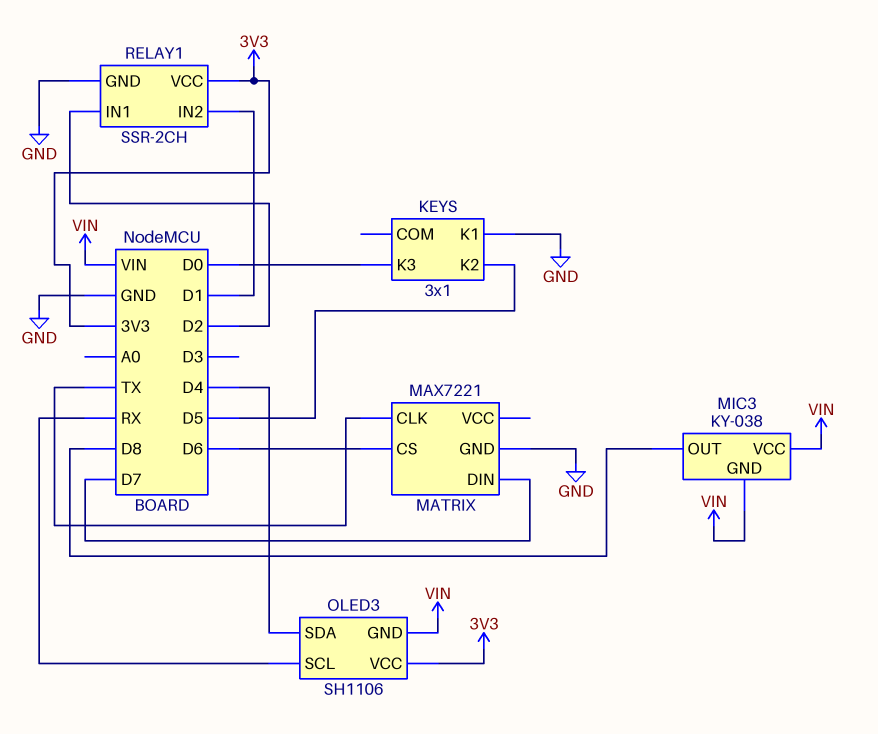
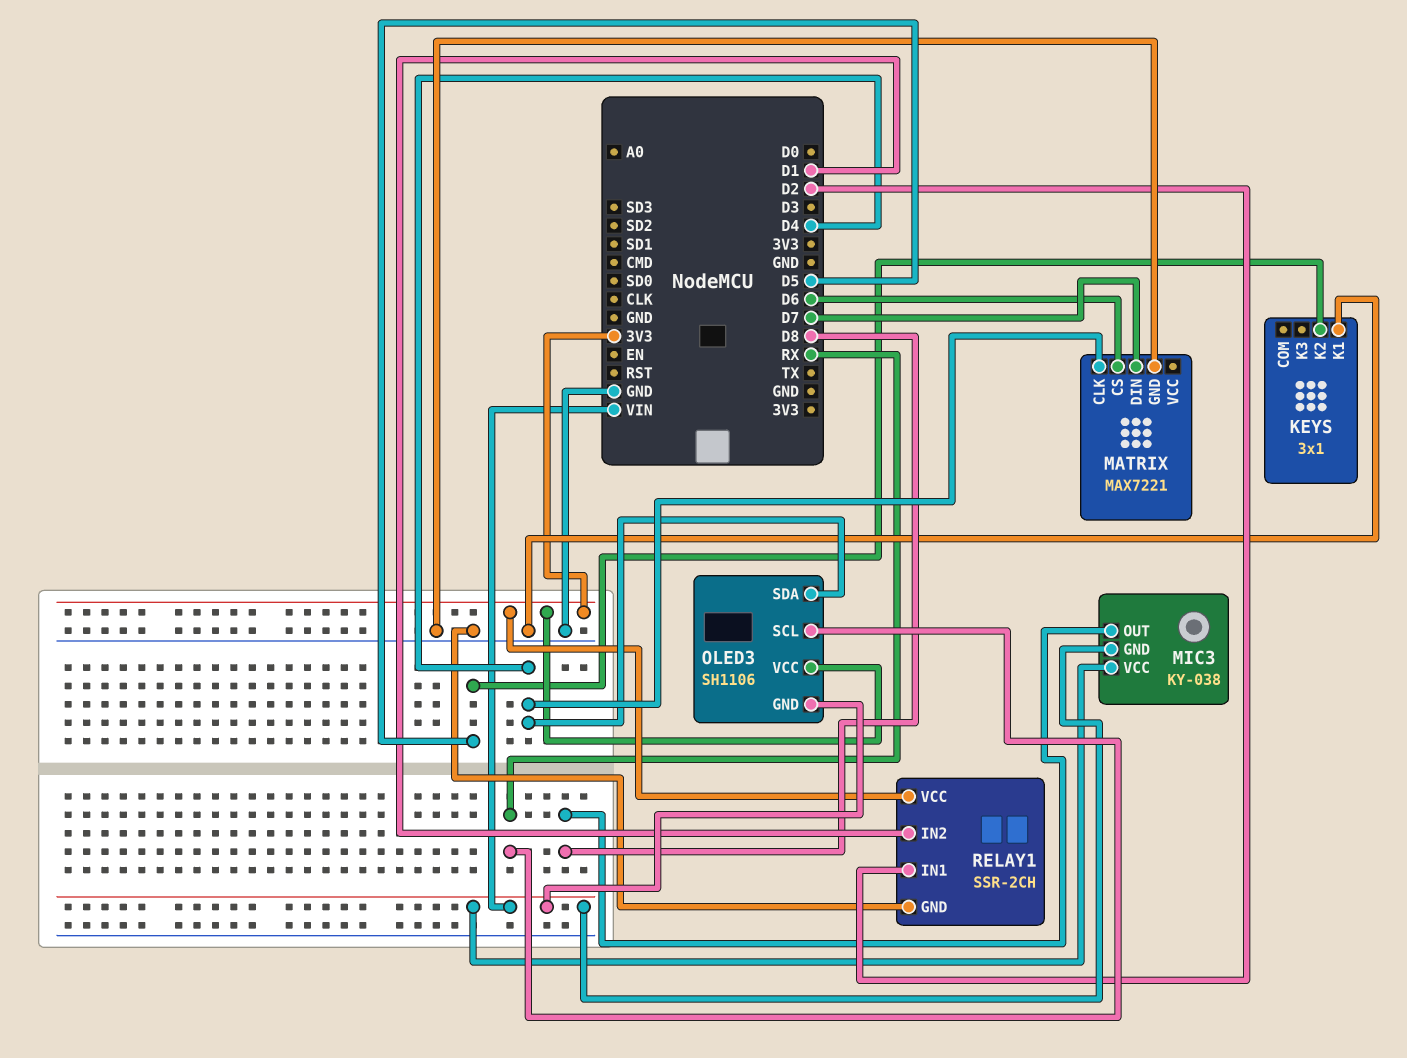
KEYS pin K3: D0 -> none
MATRIX pin CLK: TX -> D4

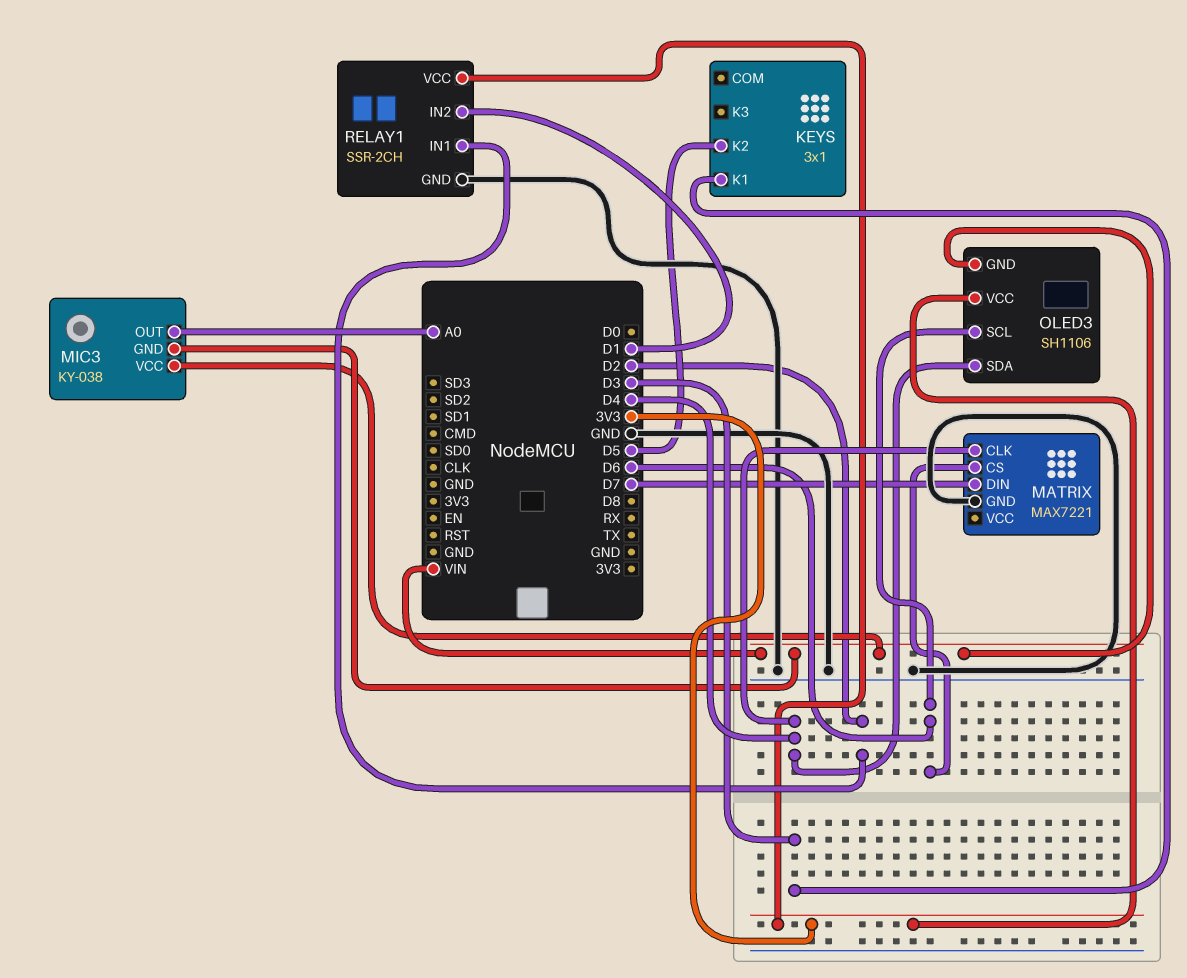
KEYS pin K1: GND -> D3
MIC3 pin OUT: D8 -> A0
OLED3 pin SCL: RX -> D6

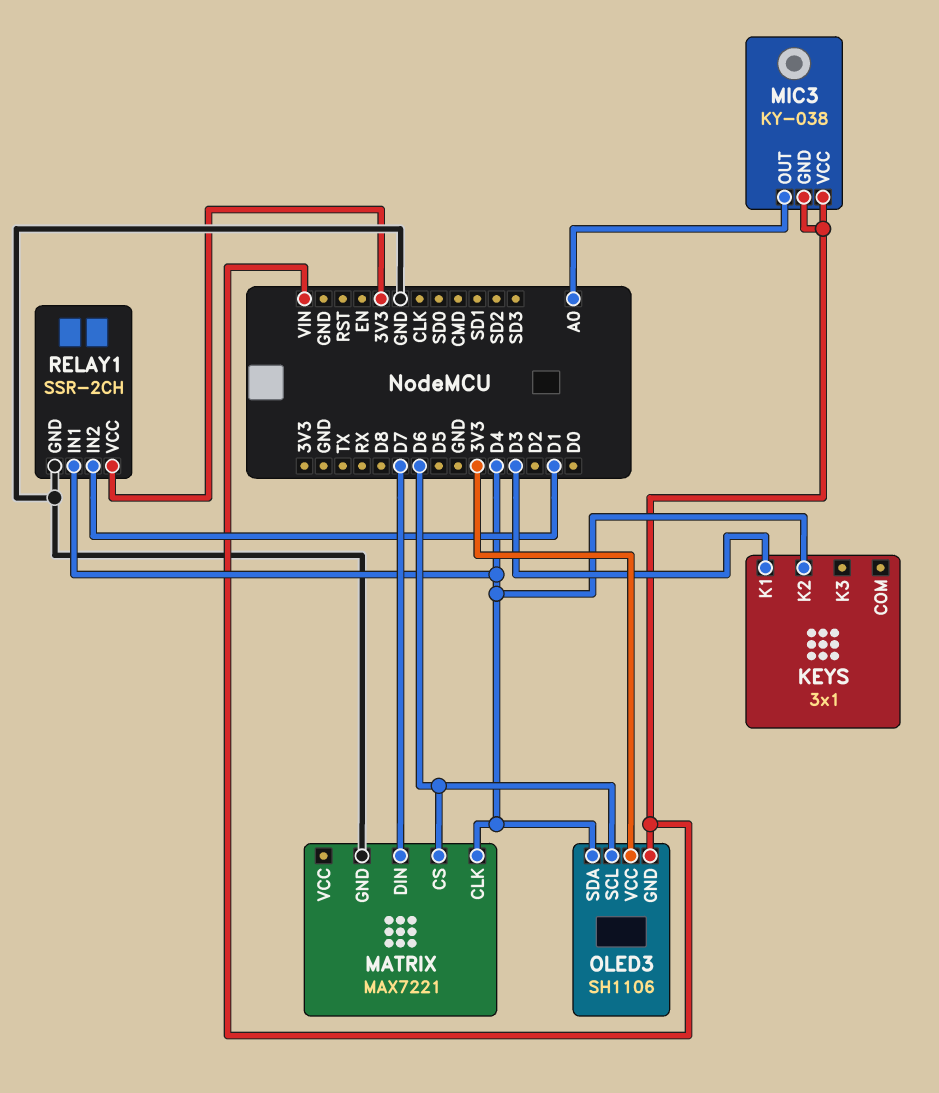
KEYS pin K2: D5 -> D4
RELAY1 pin IN1: D2 -> D4

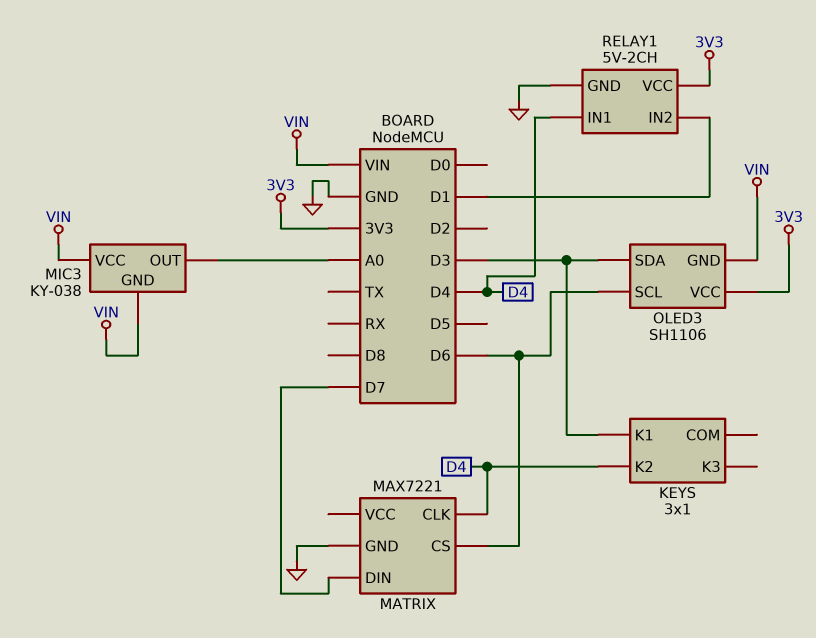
OLED3 pin SDA: D4 -> D3
RELAY1: SSR-2CH -> 5V-2CH

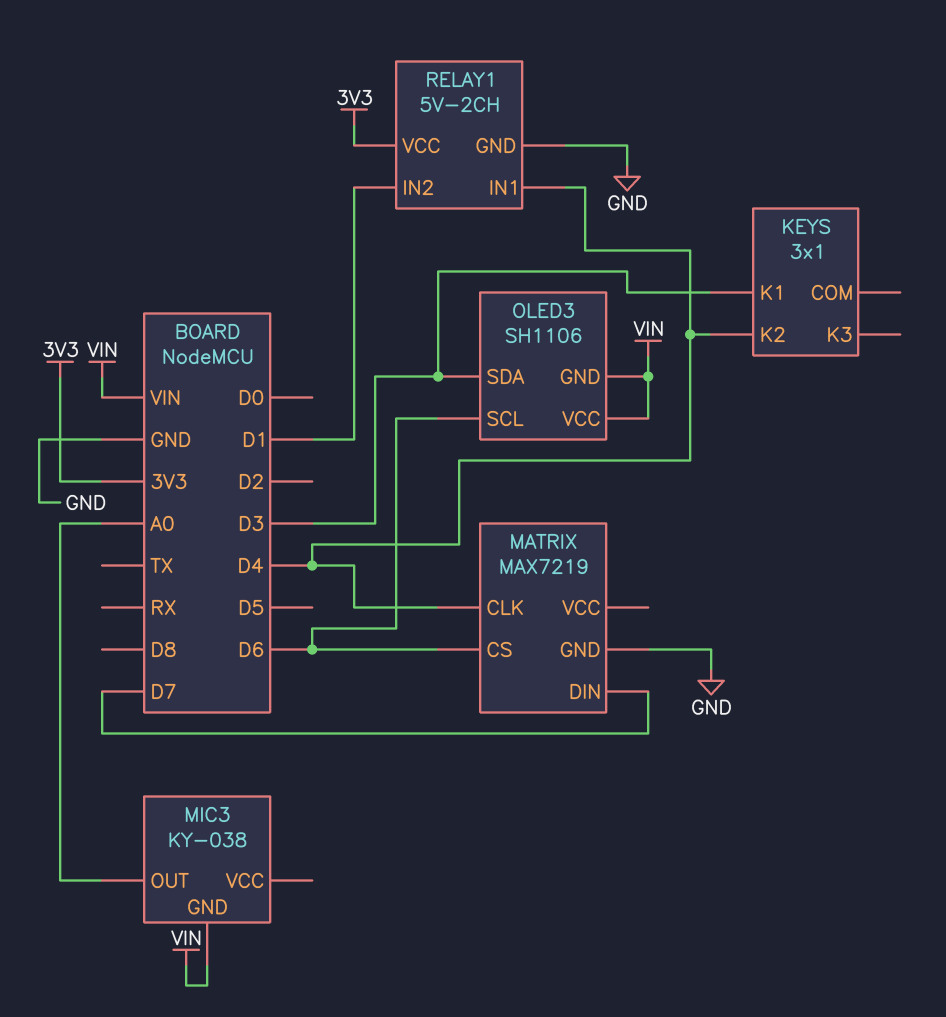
MATRIX: MAX7221 -> MAX7219
MIC3 pin VCC: VIN -> none
OLED3 pin VCC: 3V3 -> VIN

